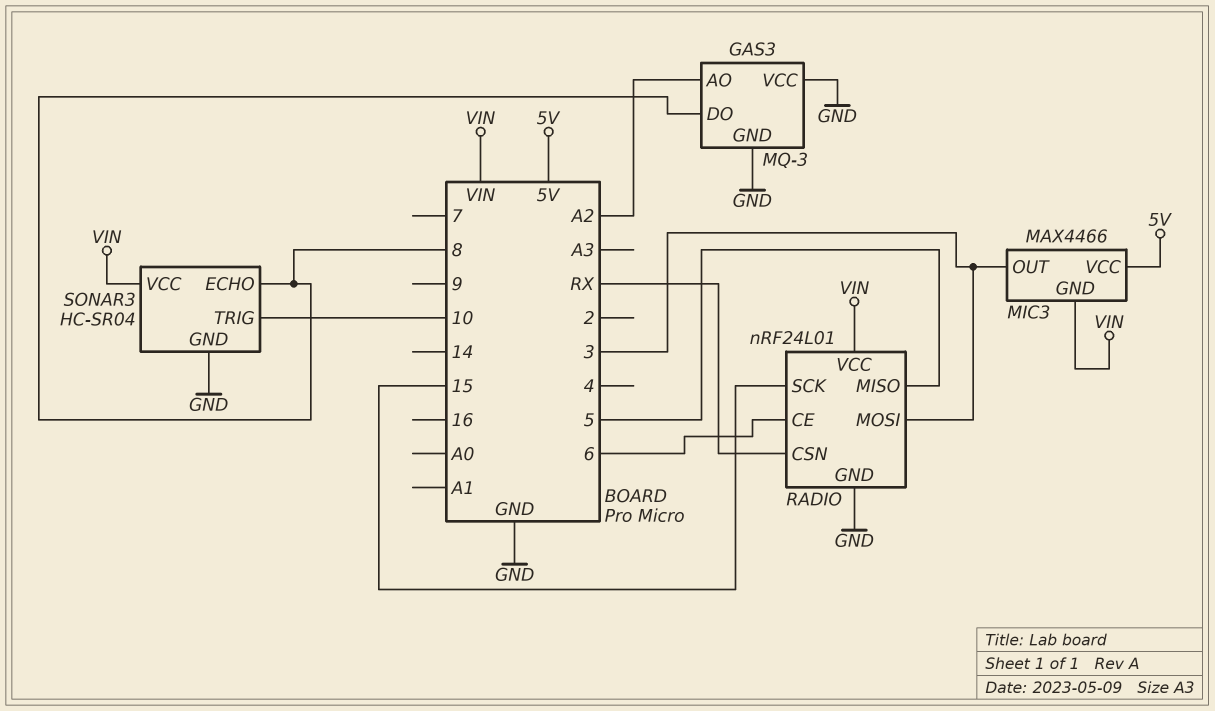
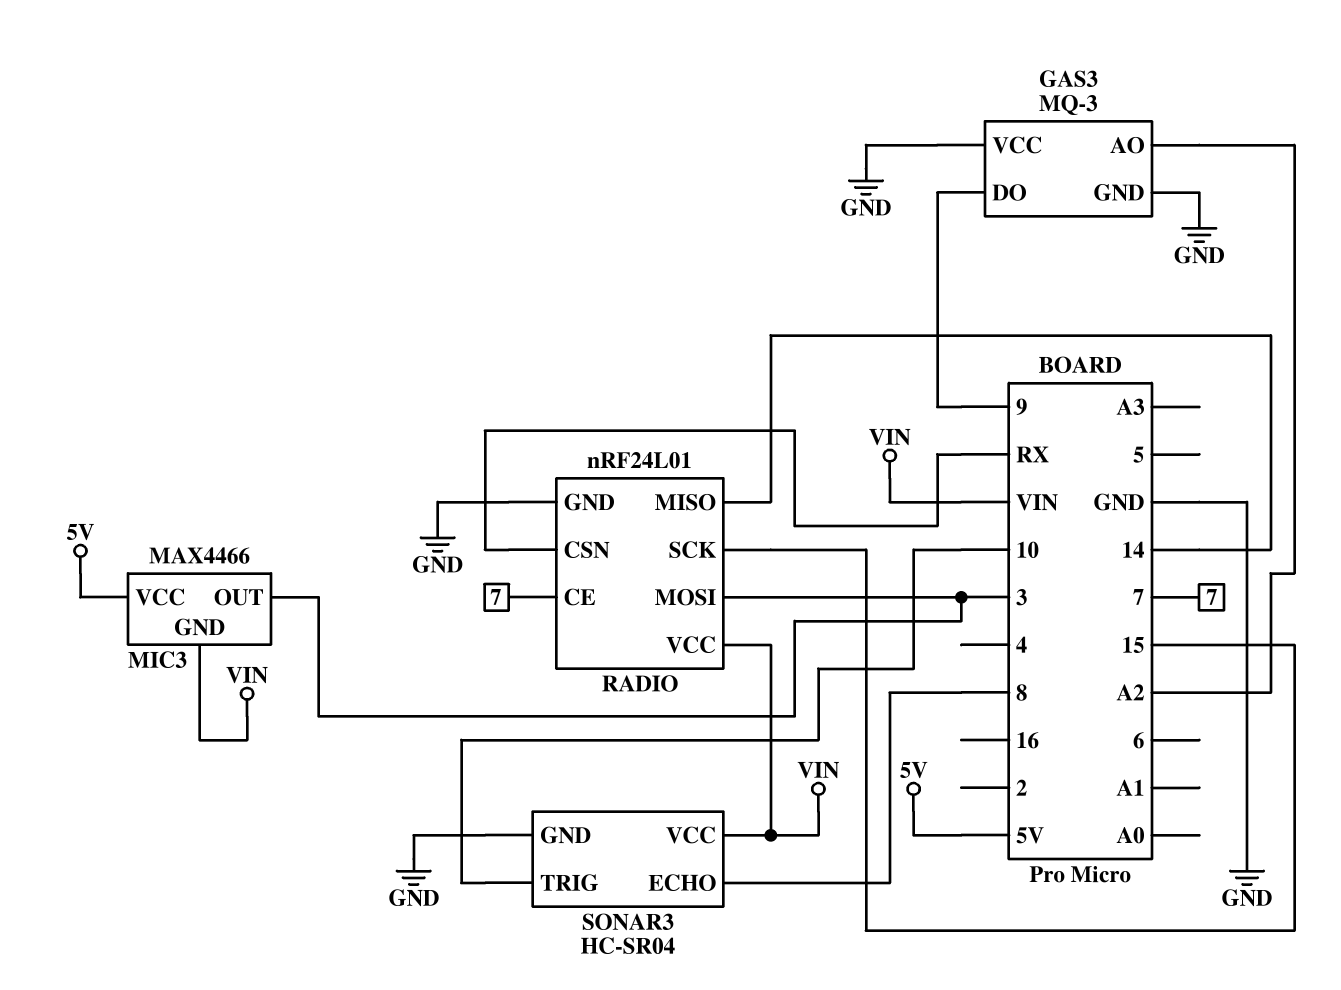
GAS3 pin DO: 8 -> 9
RADIO pin CE: 6 -> 7
RADIO pin MISO: 5 -> 14

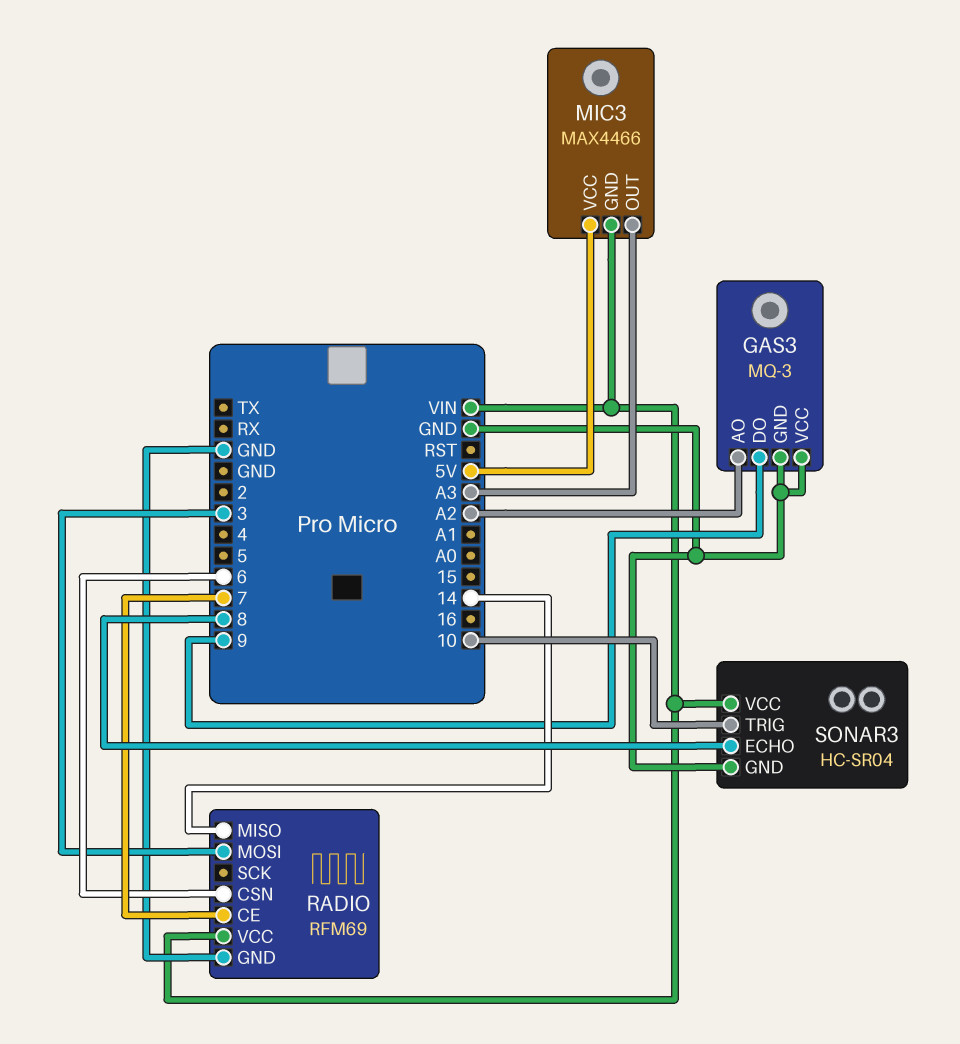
MIC3 pin OUT: 3 -> A3
RADIO: nRF24L01 -> RFM69
RADIO pin CSN: RX -> 6
RADIO pin SCK: 15 -> none

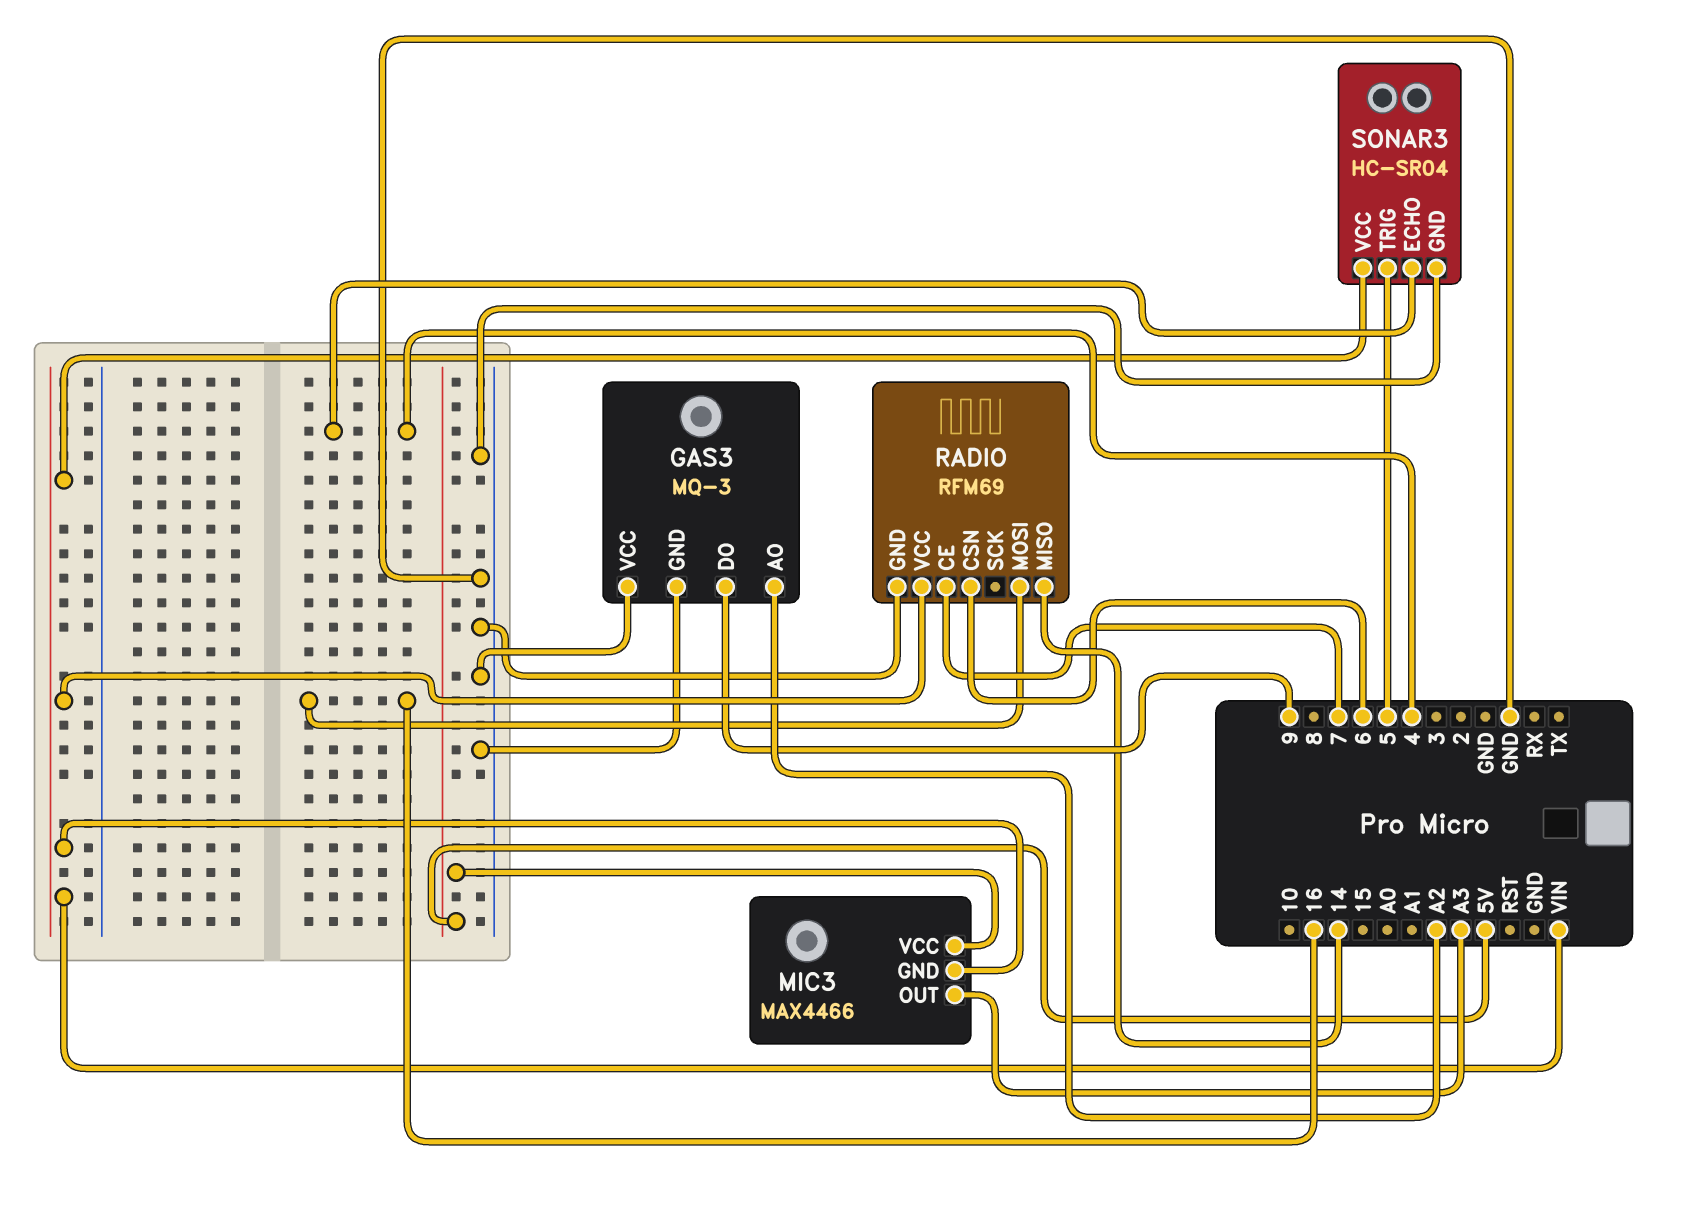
RADIO pin MOSI: 3 -> 16
SONAR3 pin ECHO: 8 -> 4
SONAR3 pin TRIG: 10 -> 5

